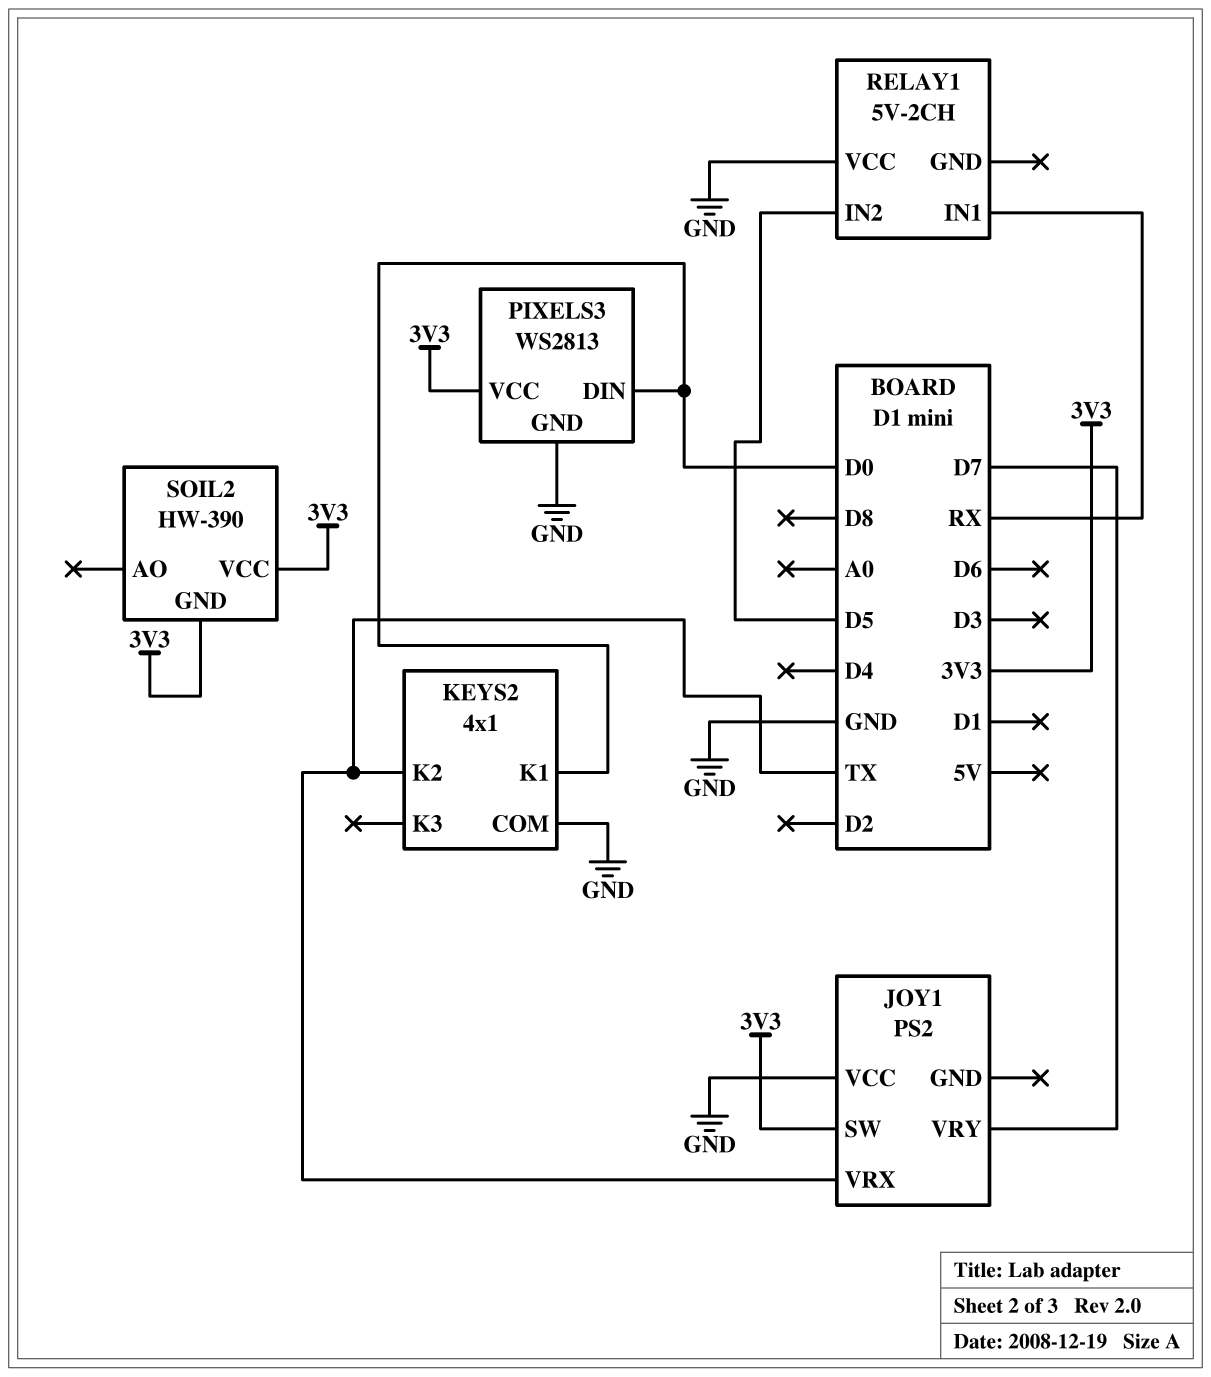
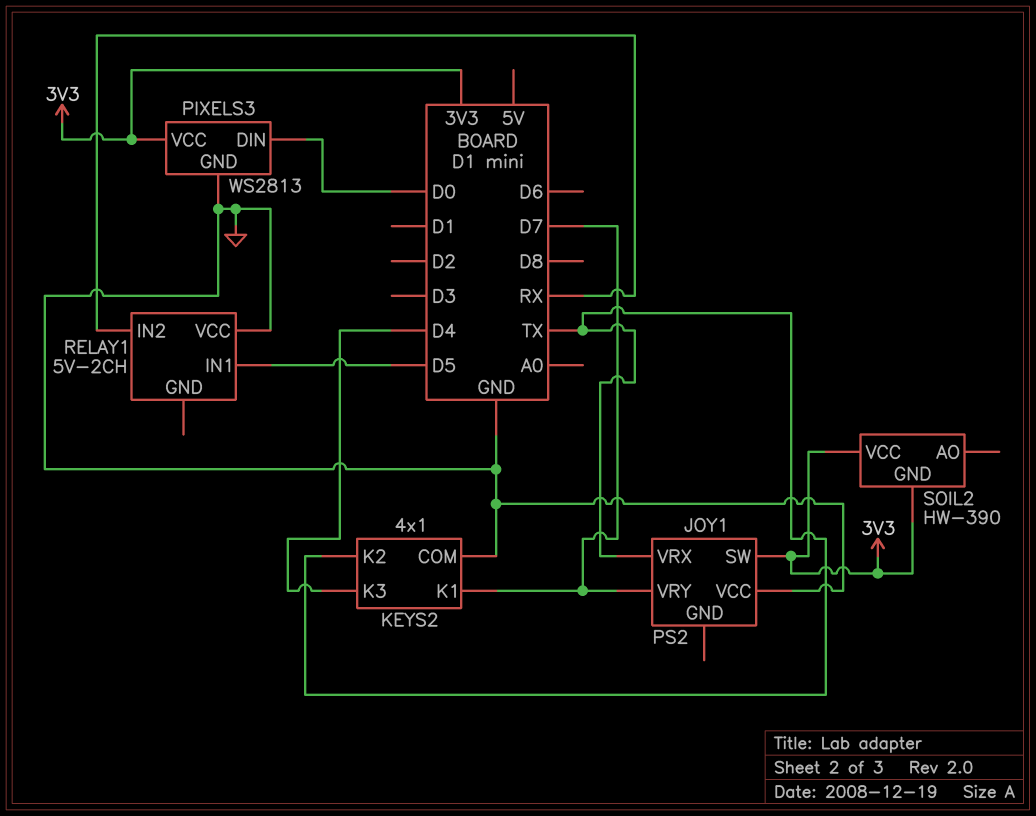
KEYS2 pin K1: D0 -> D7
KEYS2 pin K3: none -> D4
RELAY1 pin IN1: RX -> D5
RELAY1 pin IN2: D5 -> RX

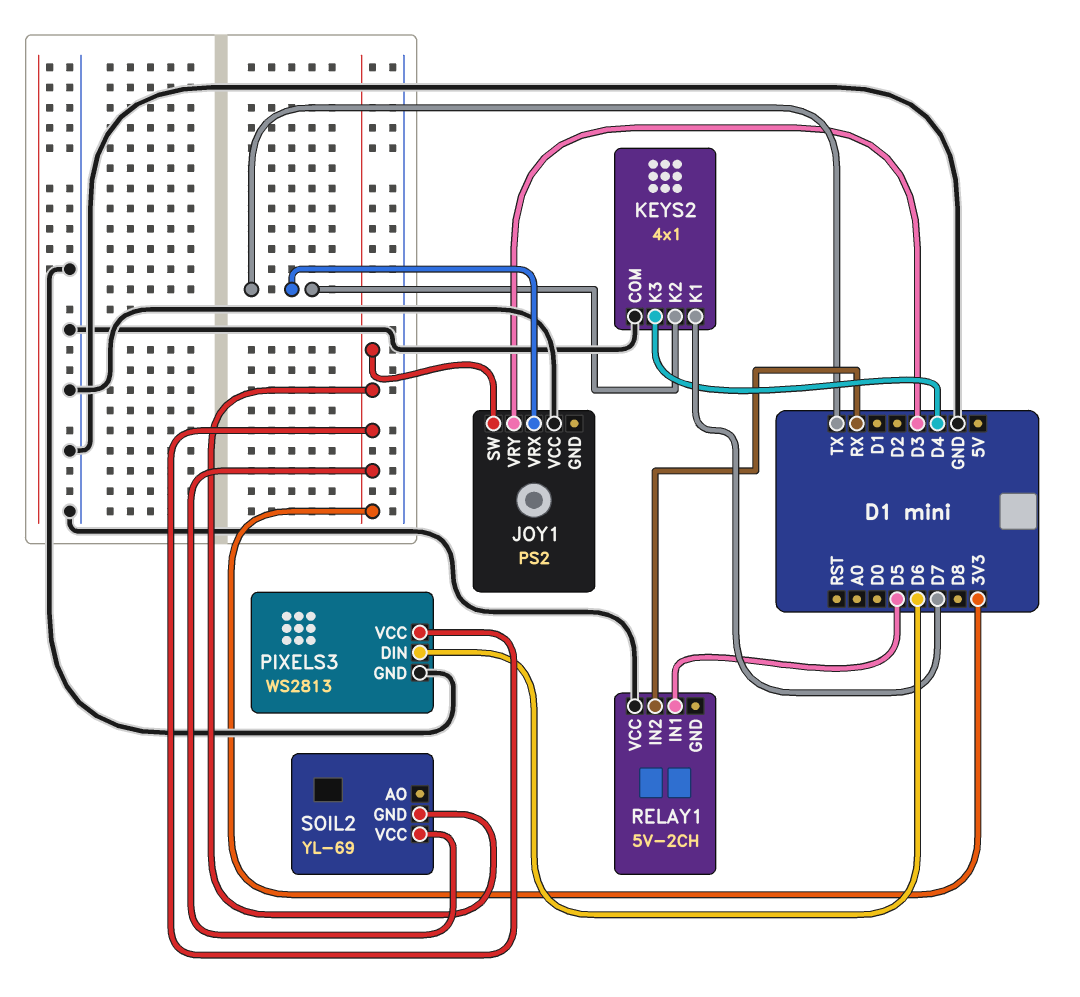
JOY1 pin VRY: D7 -> D3
PIXELS3 pin DIN: D0 -> D6
SOIL2: HW-390 -> YL-69

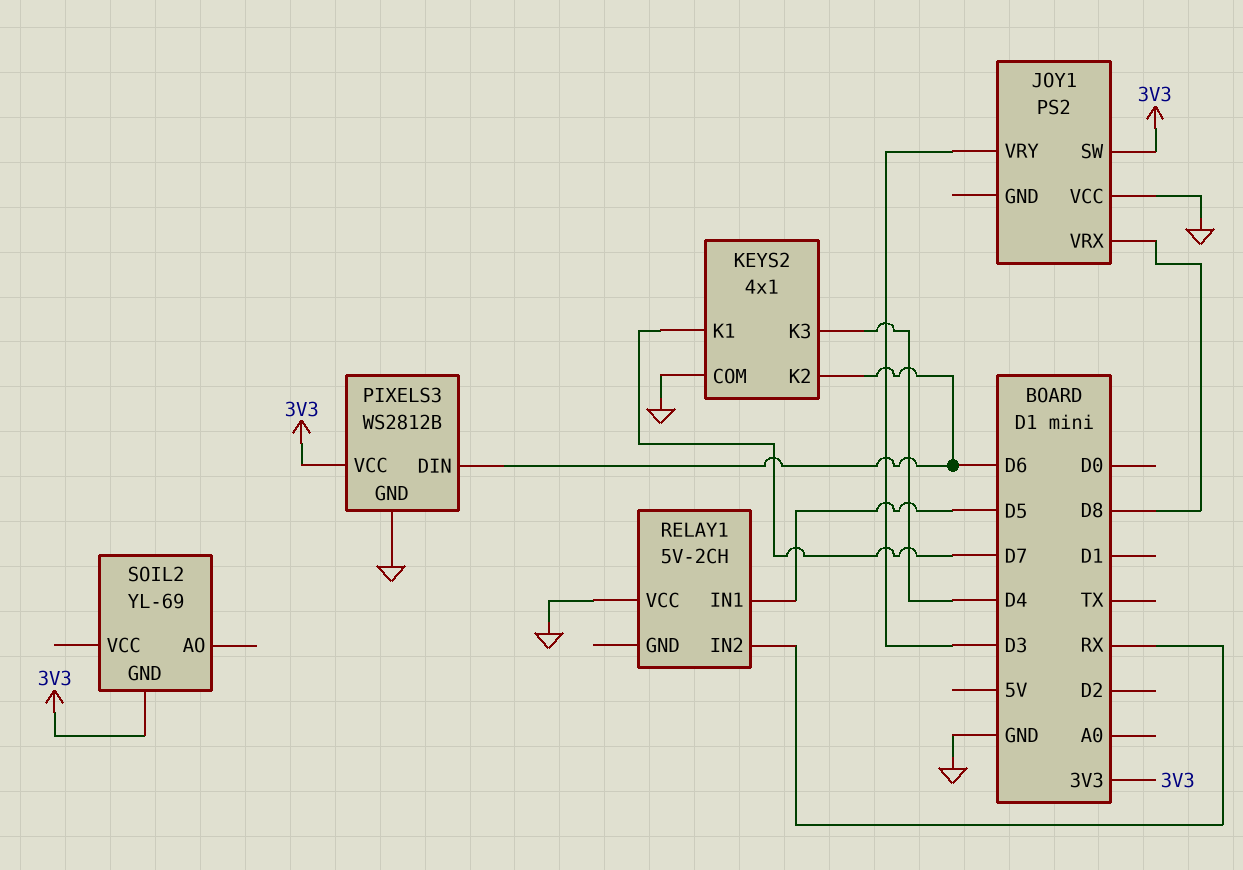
JOY1 pin VRX: TX -> D8
KEYS2 pin K2: TX -> D6
PIXELS3: WS2813 -> WS2812B
SOIL2 pin VCC: 3V3 -> none

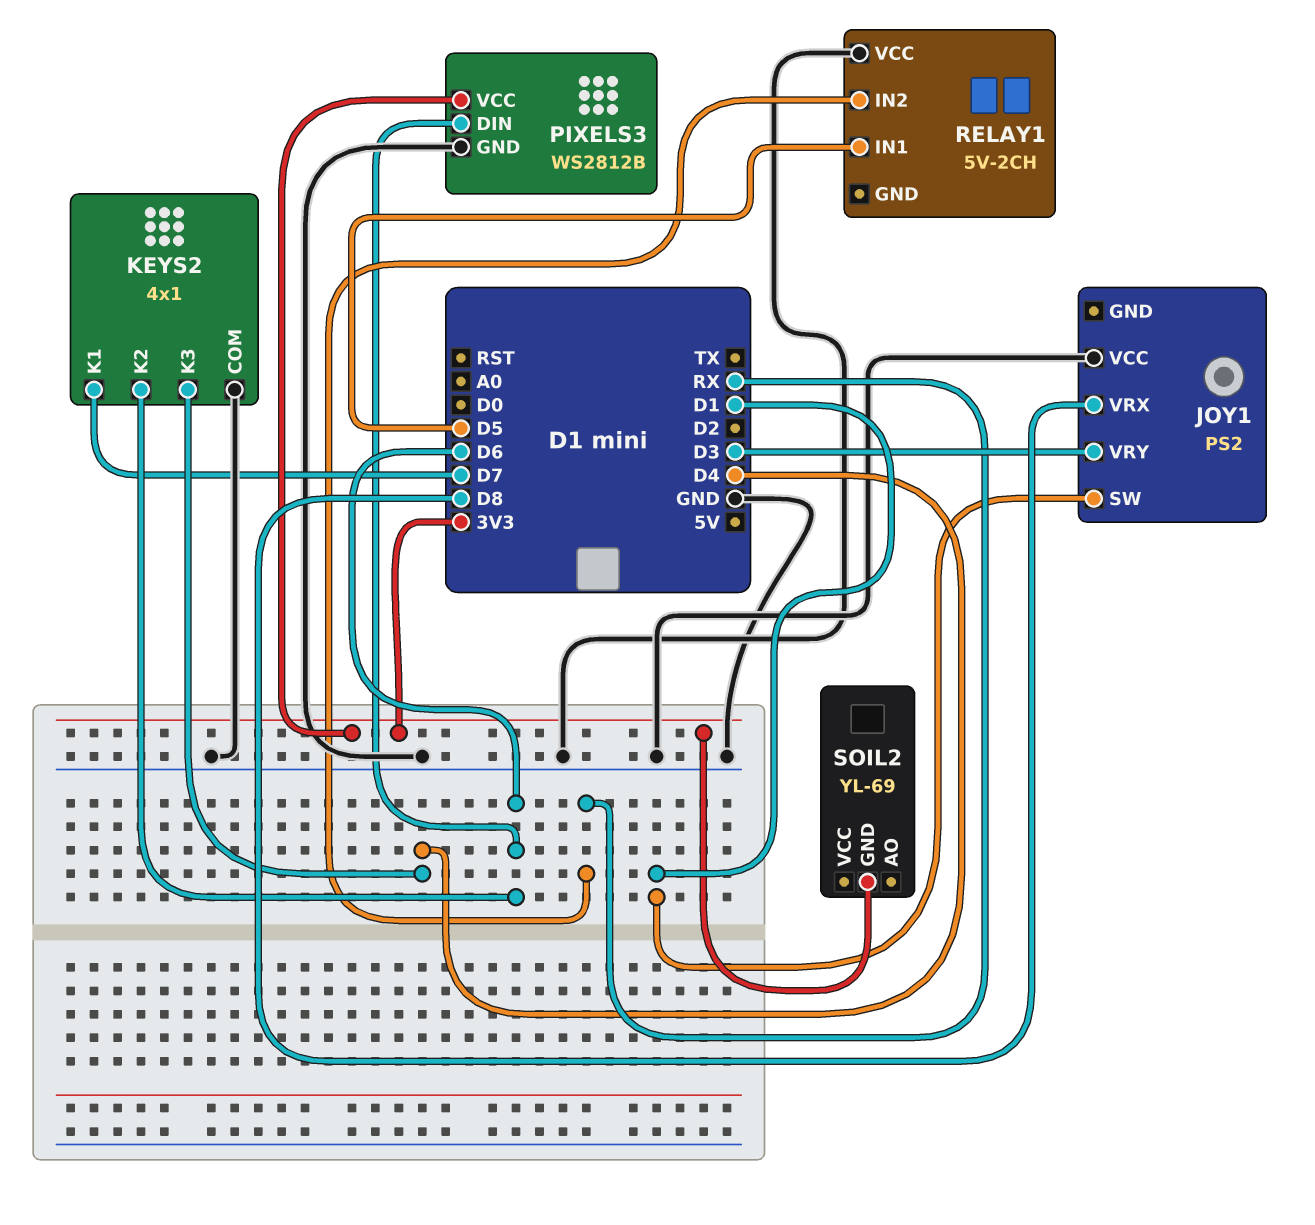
JOY1 pin SW: 3V3 -> D1

